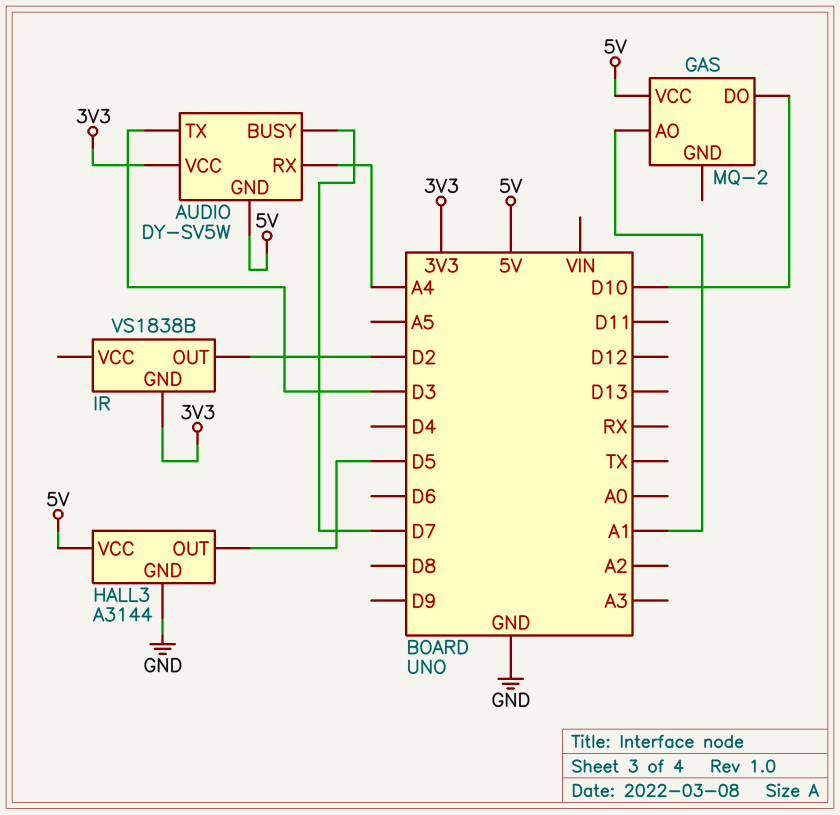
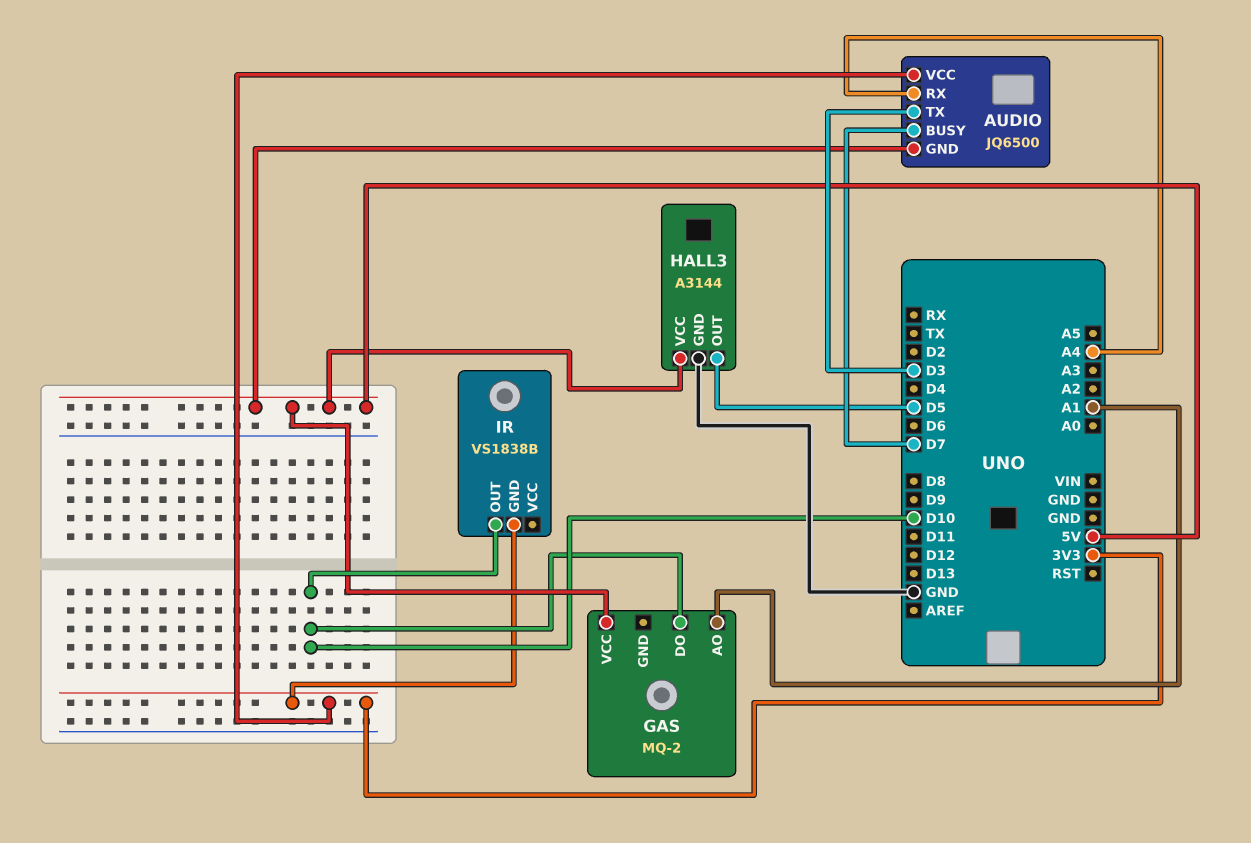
AUDIO: DY-SV5W -> JQ6500
IR pin OUT: D2 -> D10

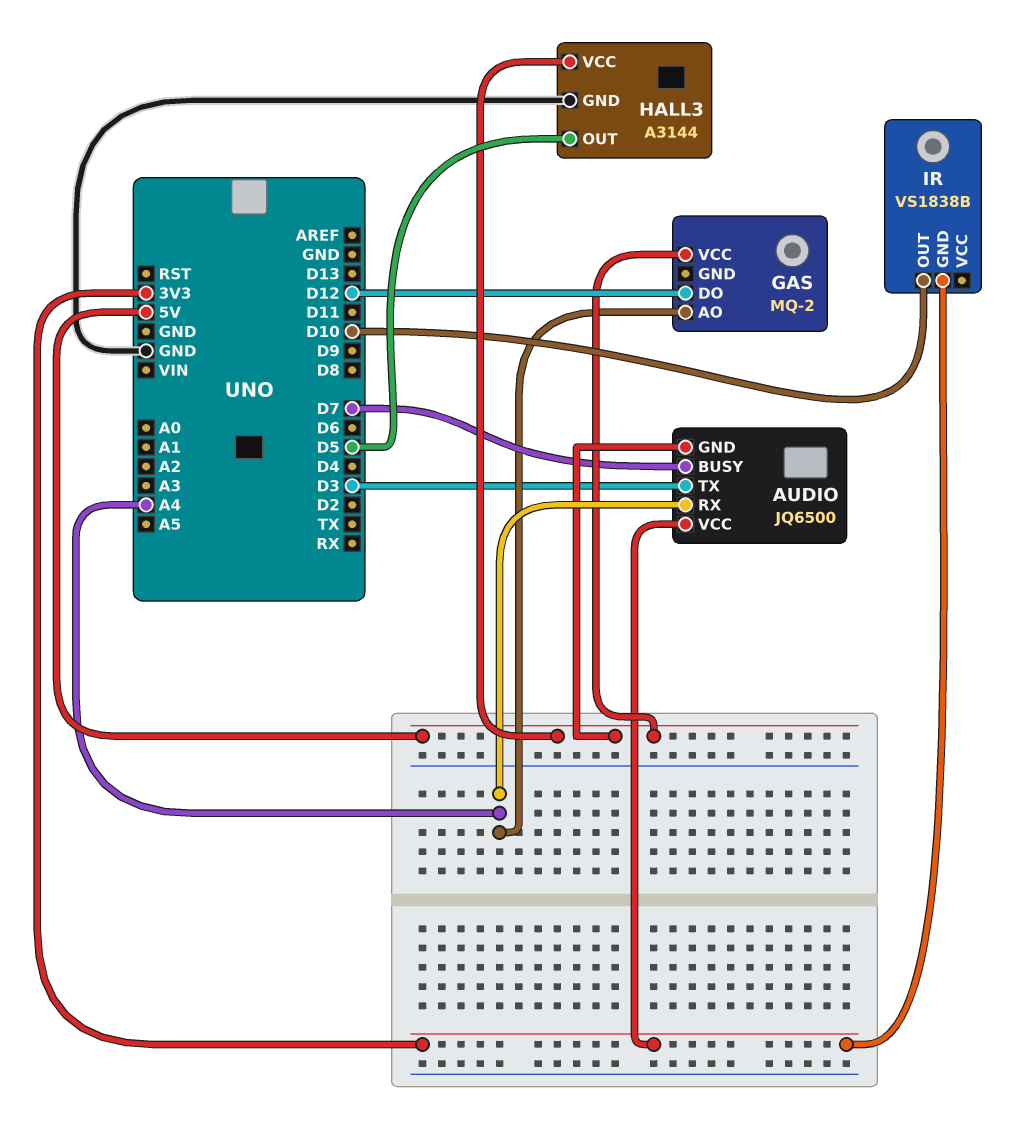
GAS pin AO: A1 -> A4
GAS pin DO: D10 -> D12

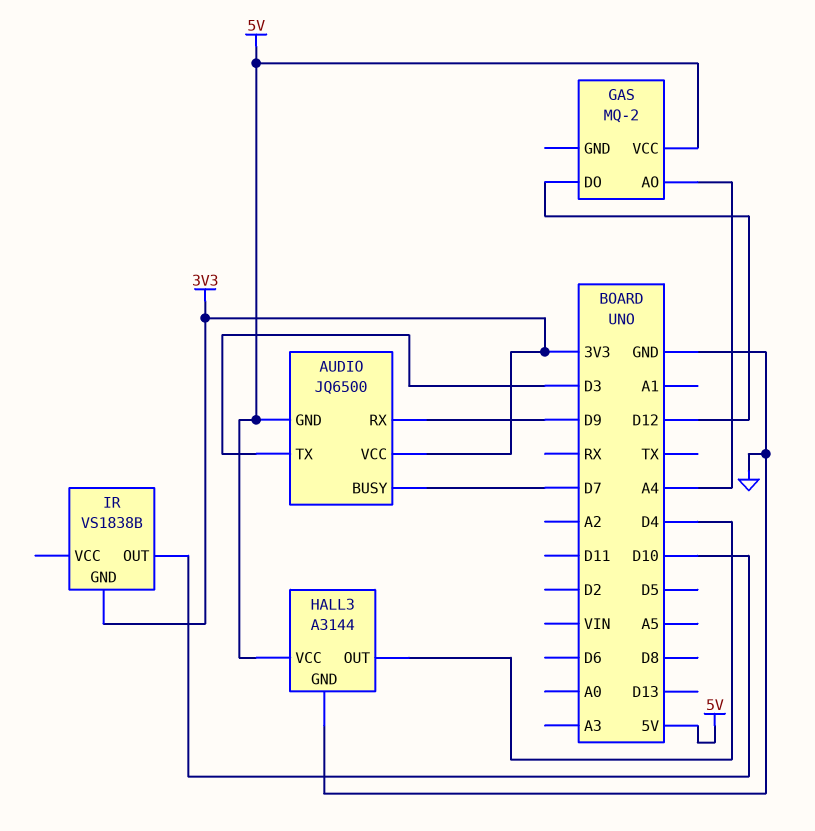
AUDIO pin RX: A4 -> D9
HALL3 pin OUT: D5 -> D4

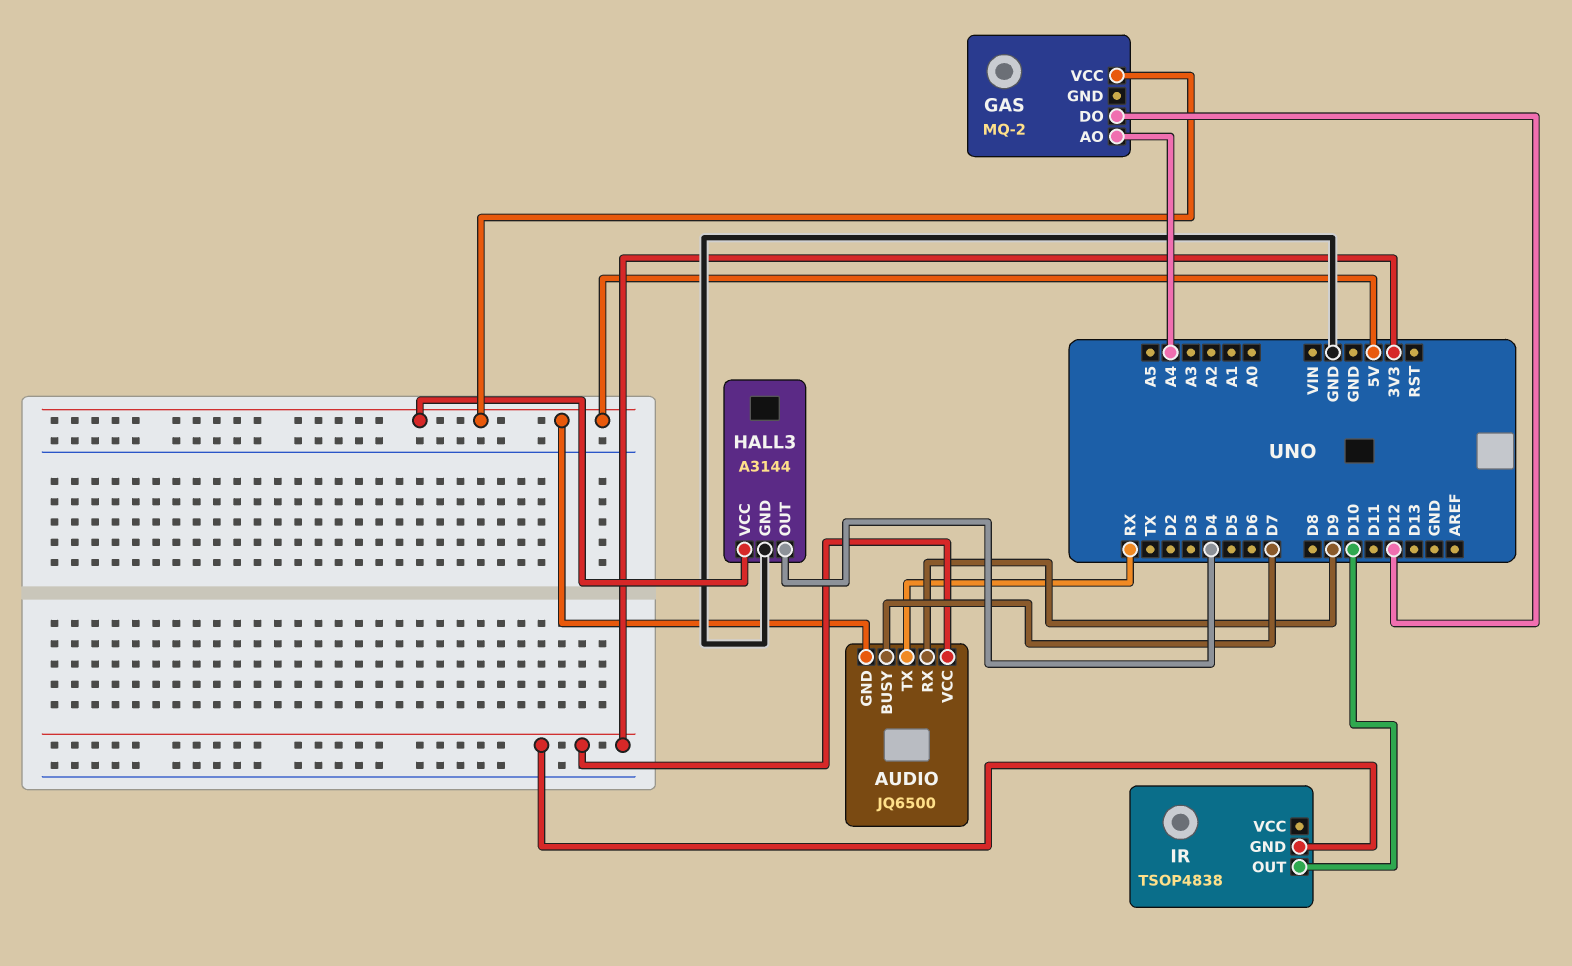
AUDIO pin TX: D3 -> RX
IR: VS1838B -> TSOP4838

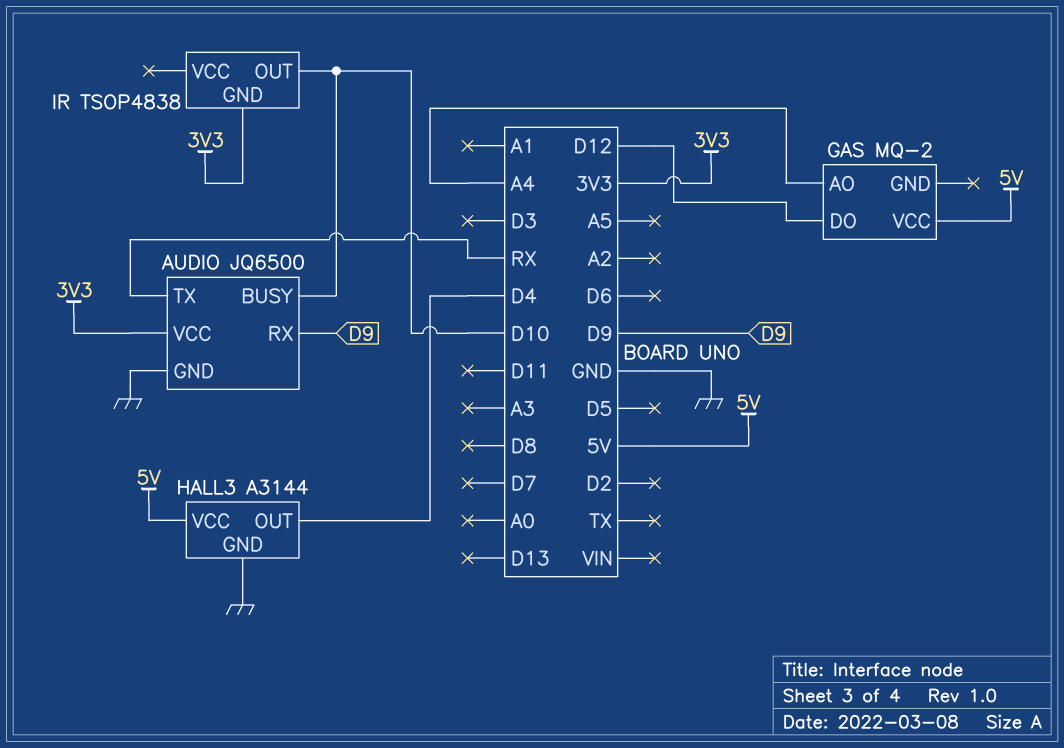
AUDIO pin BUSY: D7 -> D10
AUDIO pin GND: 5V -> GND

